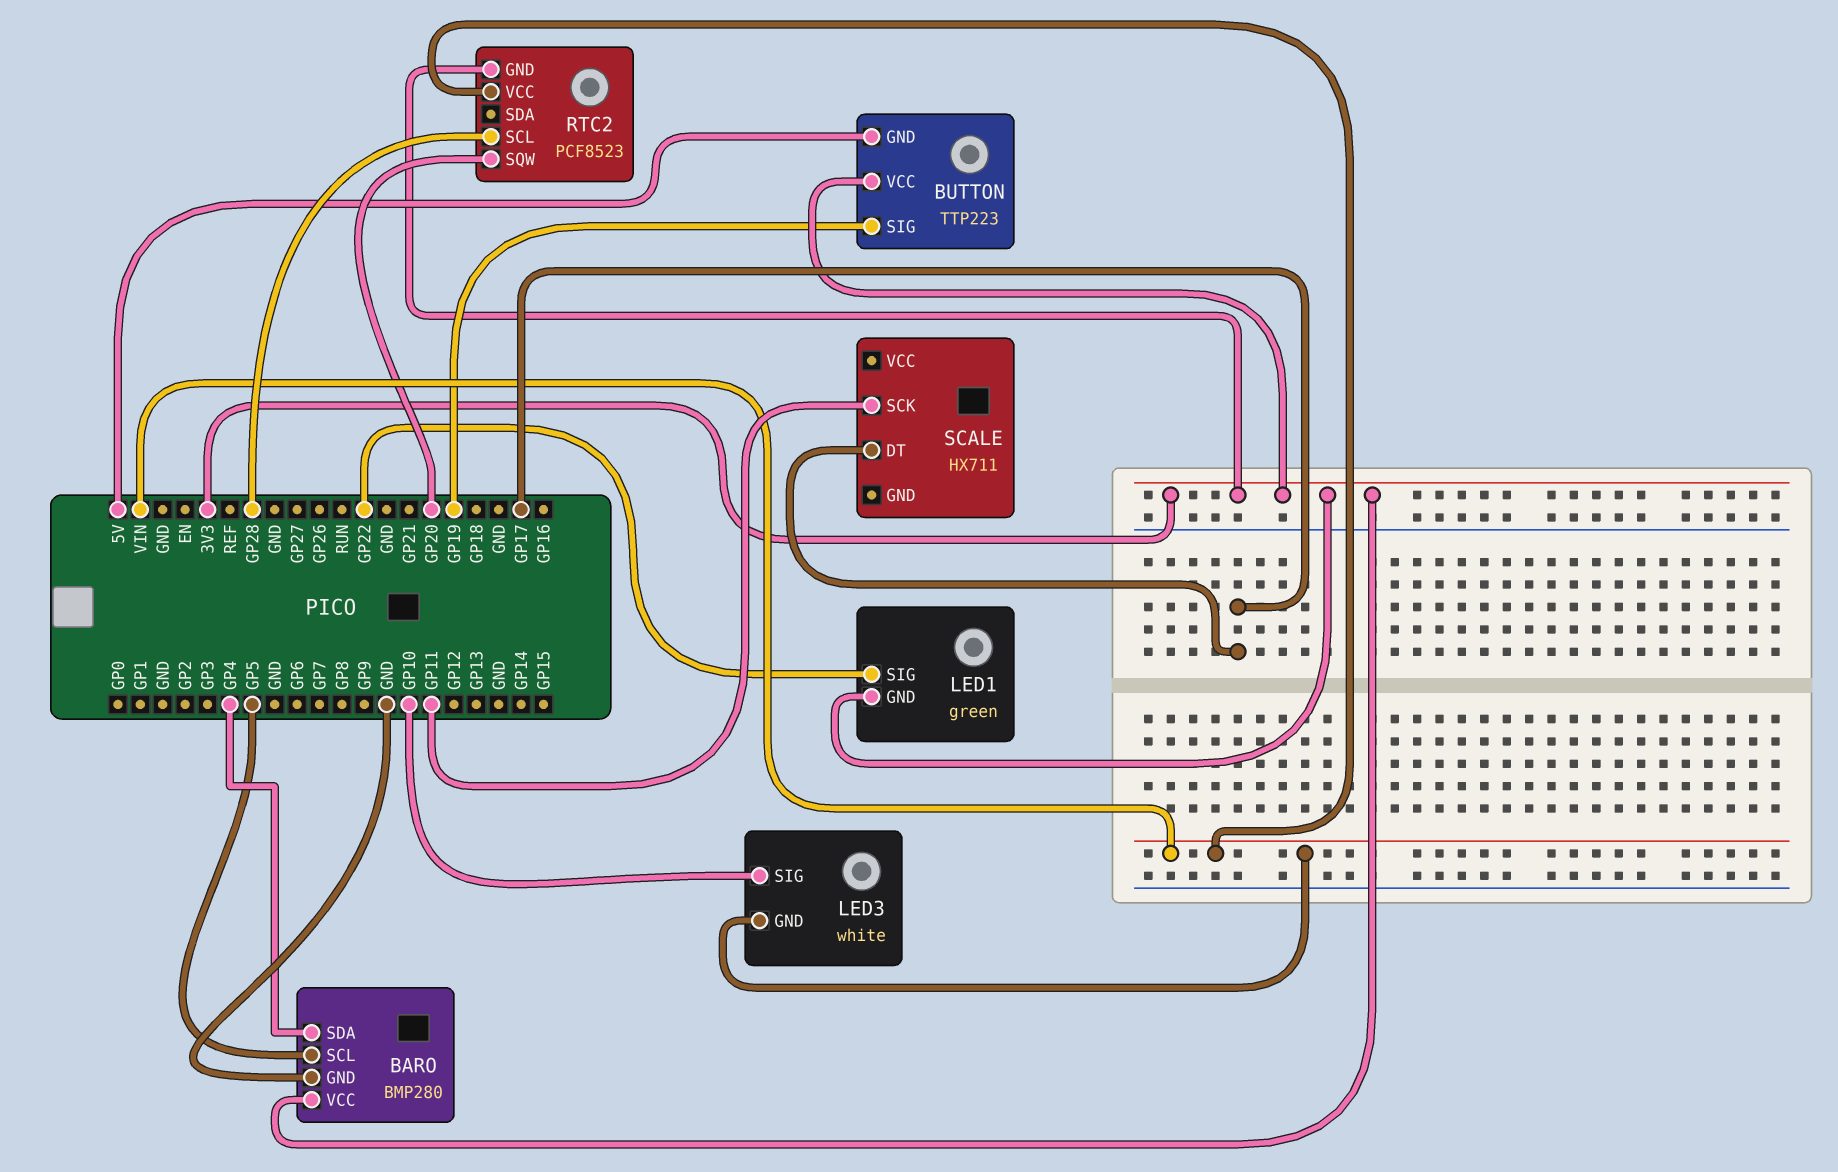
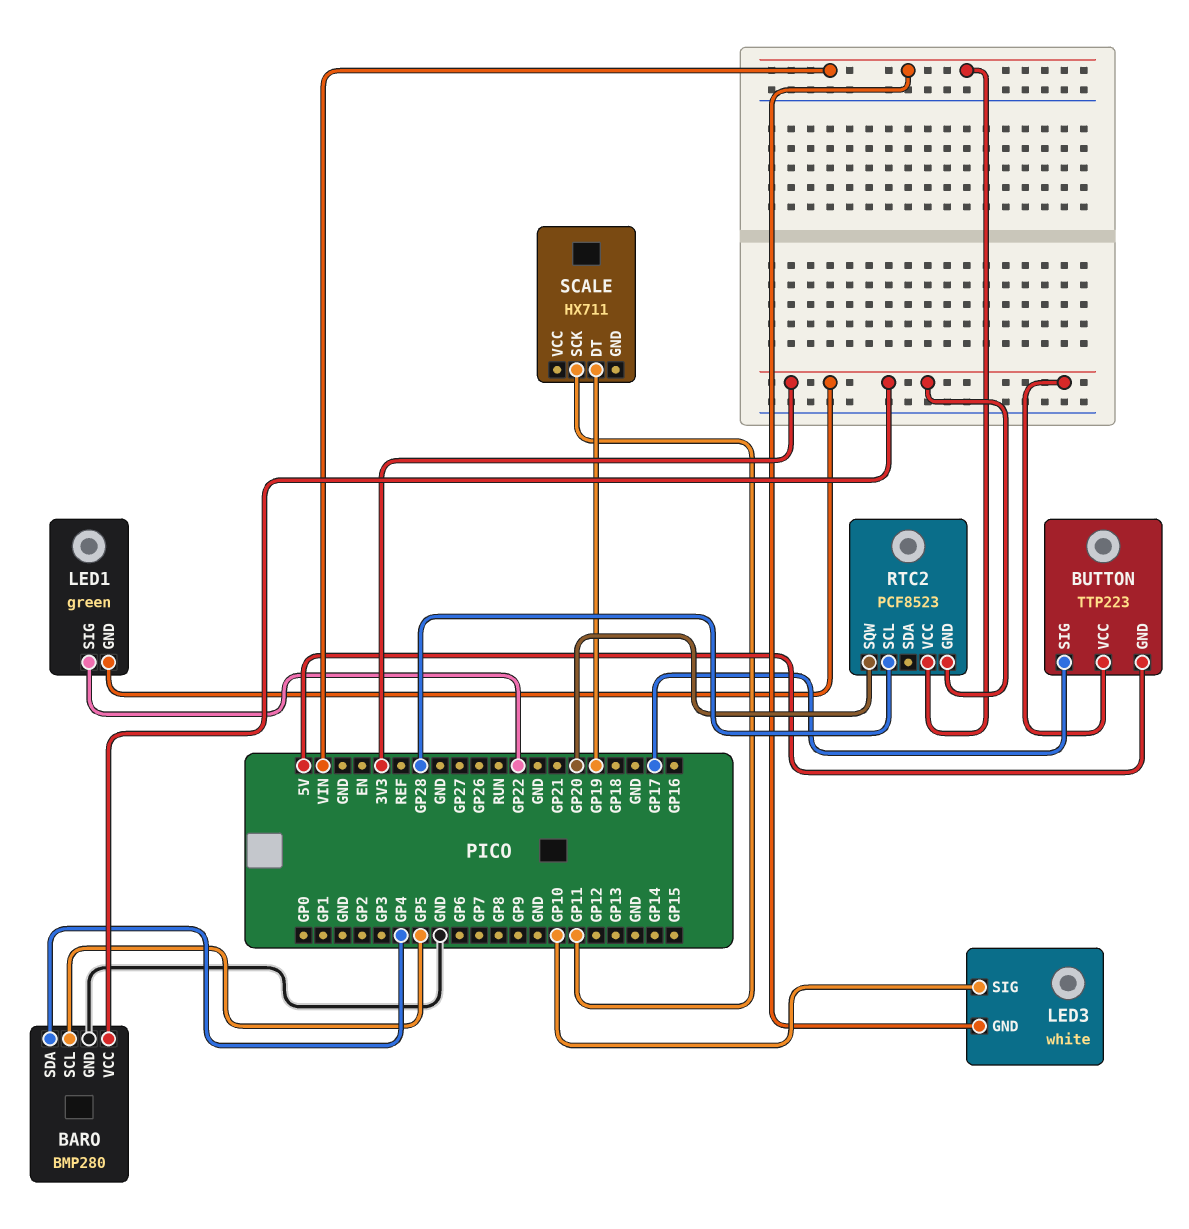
BUTTON pin SIG: GP19 -> GP17
SCALE pin DT: GP17 -> GP19

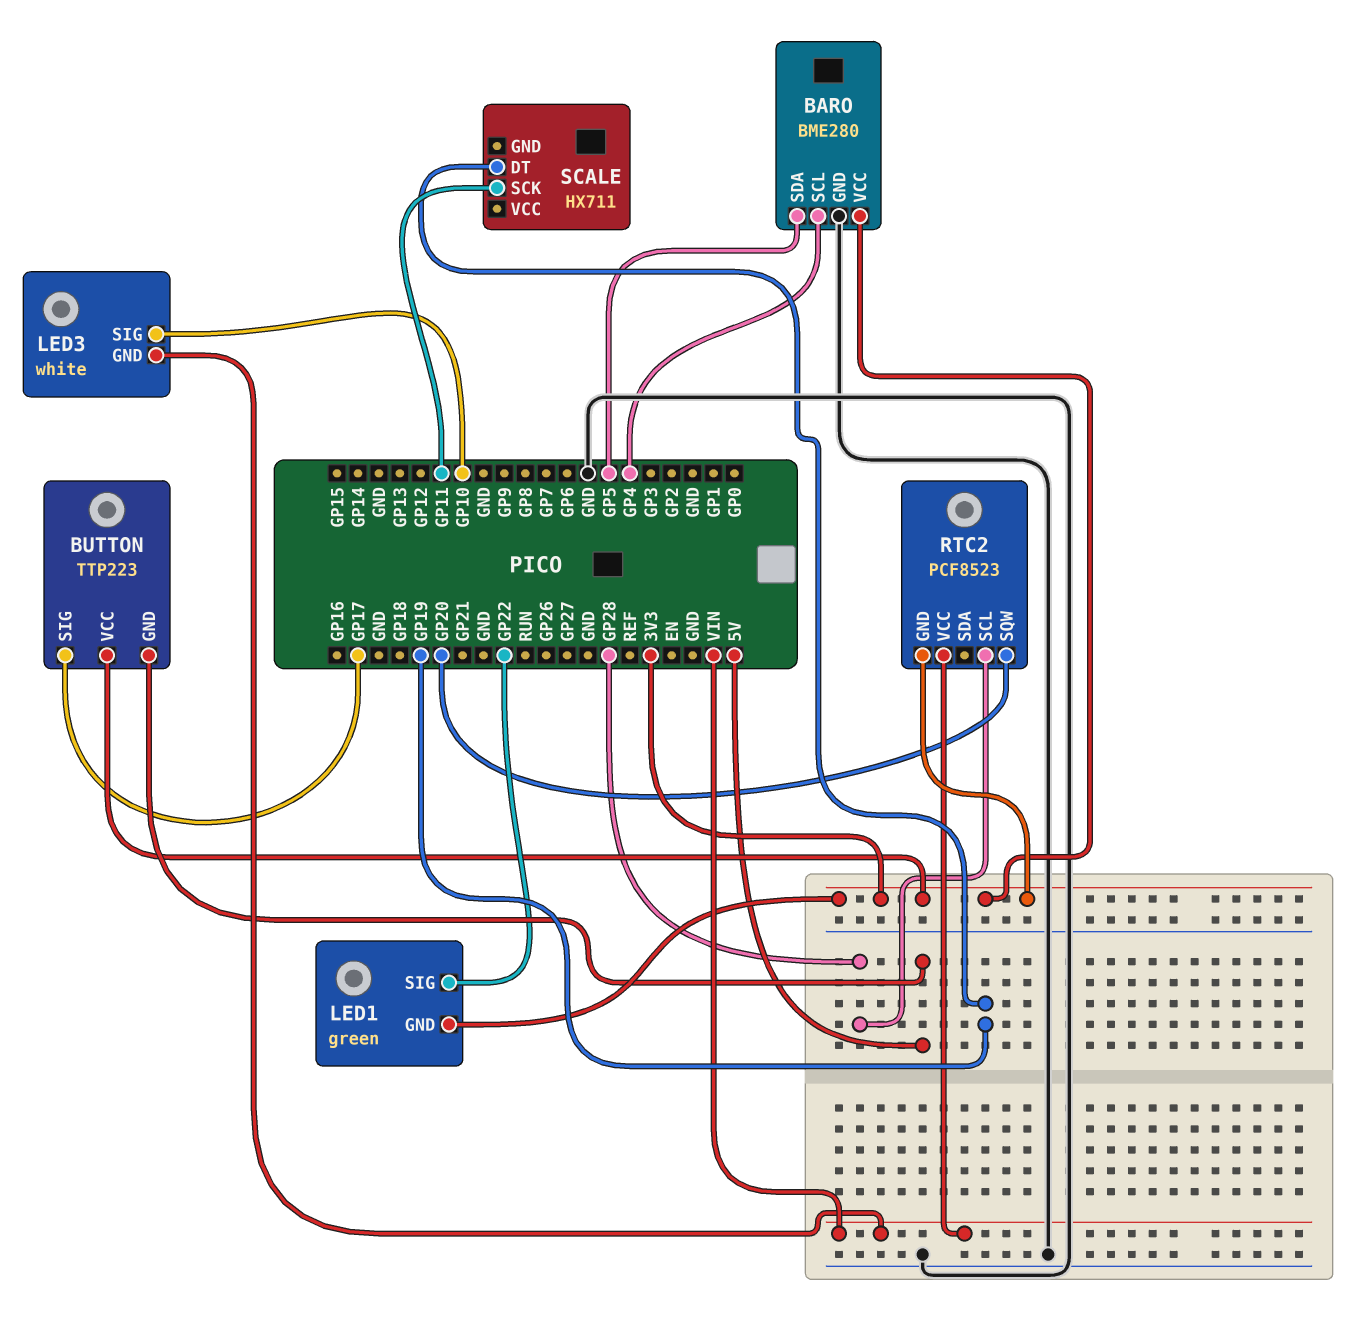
BARO: BMP280 -> BME280
BARO pin SCL: GP5 -> GP4
BARO pin SDA: GP4 -> GP5

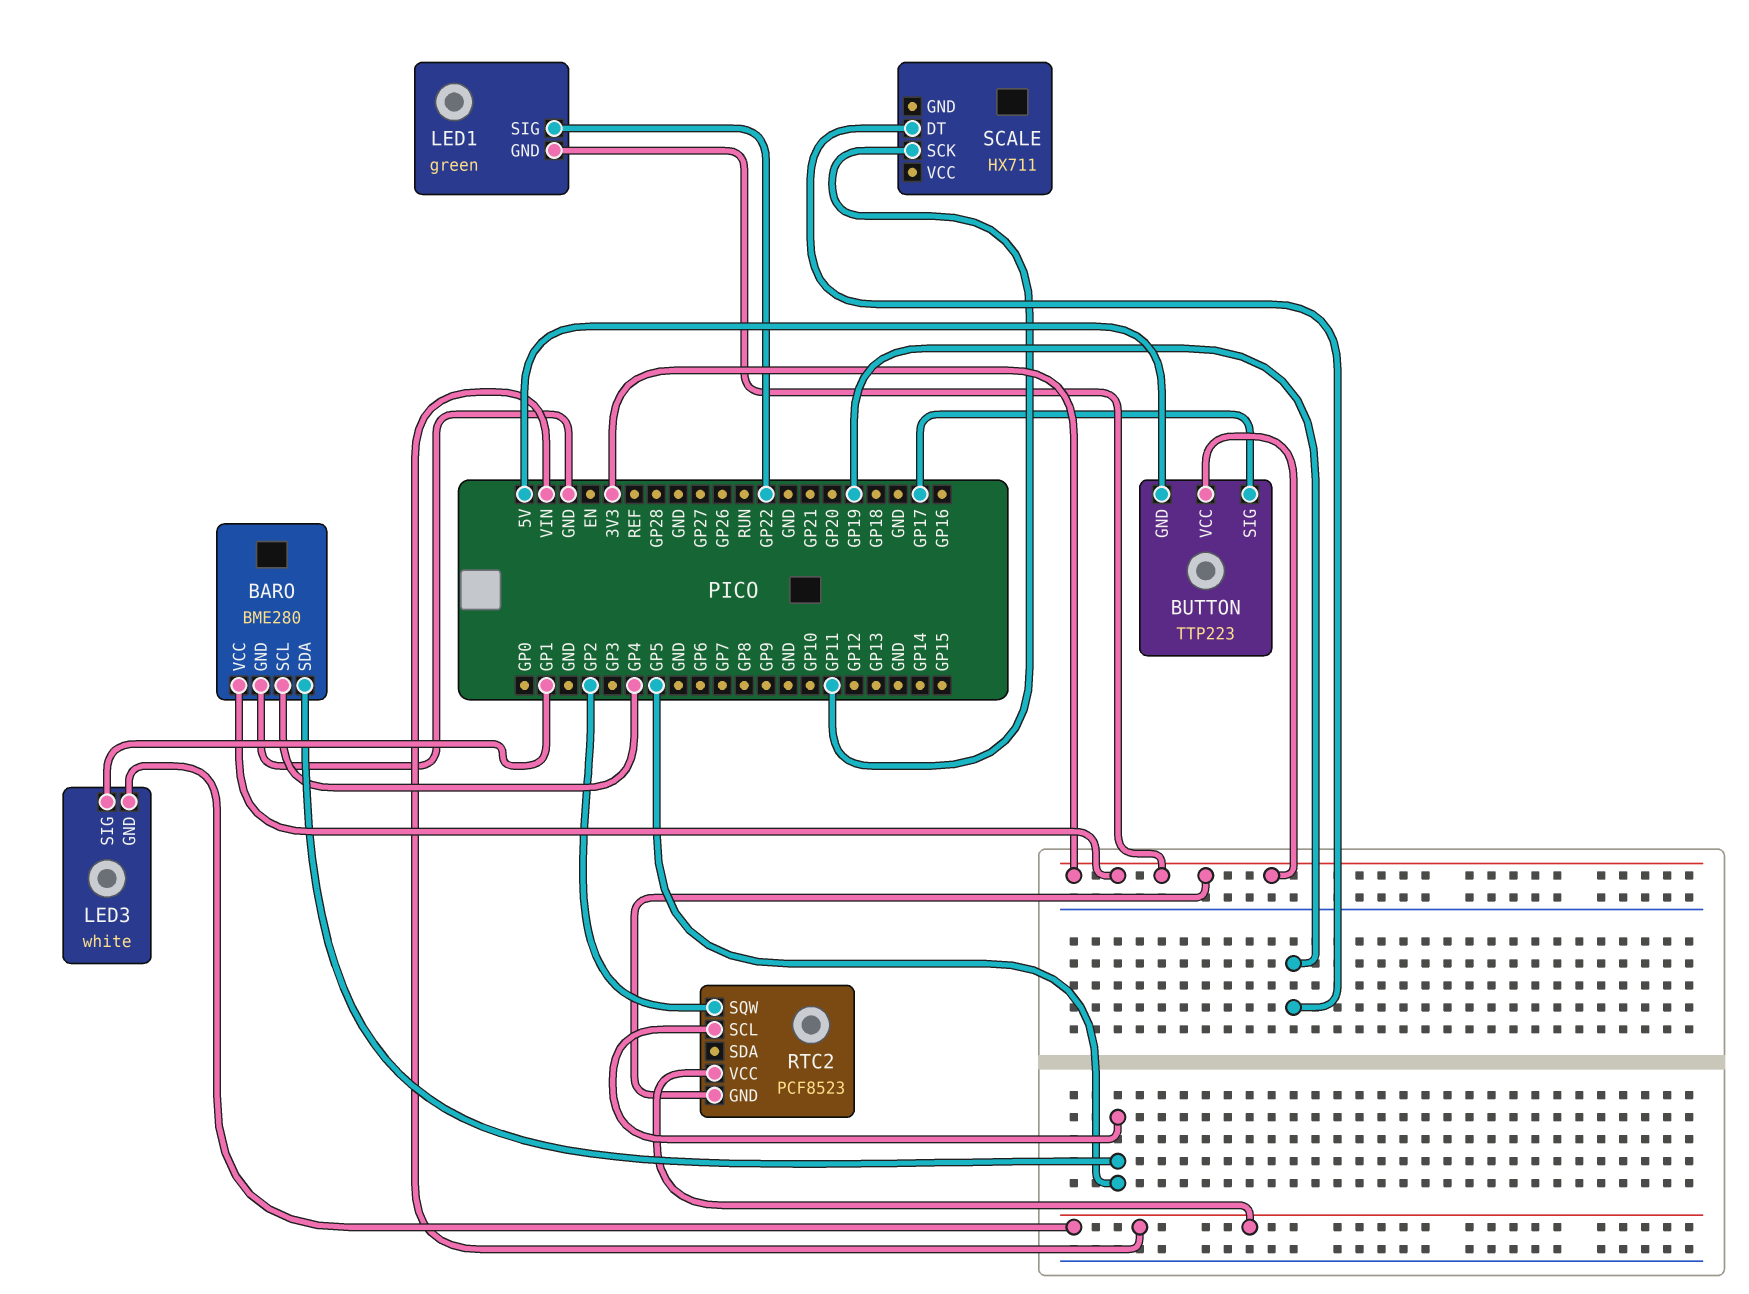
LED3 pin SIG: GP10 -> GP1
RTC2 pin SCL: GP28 -> GP5
RTC2 pin SQW: GP20 -> GP2

